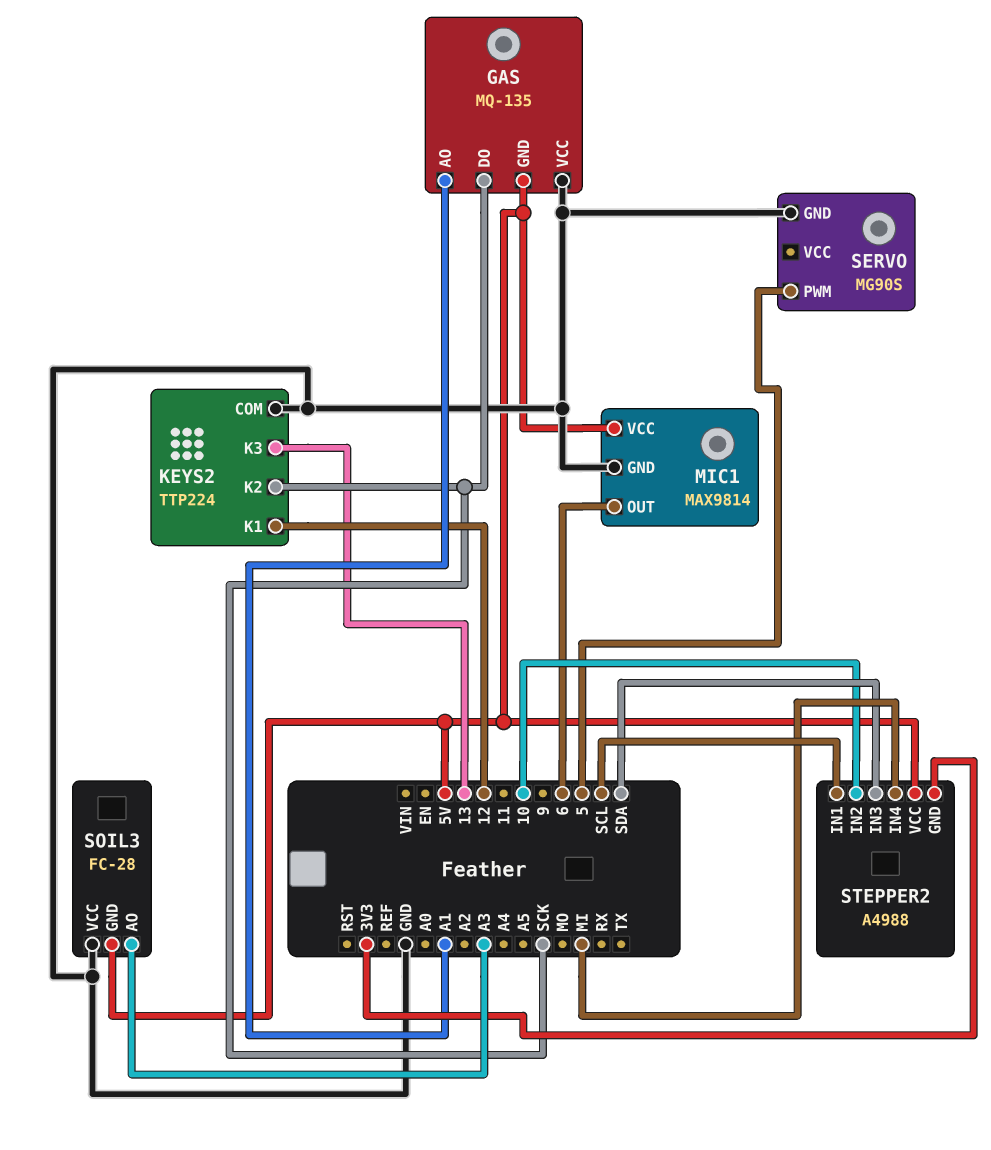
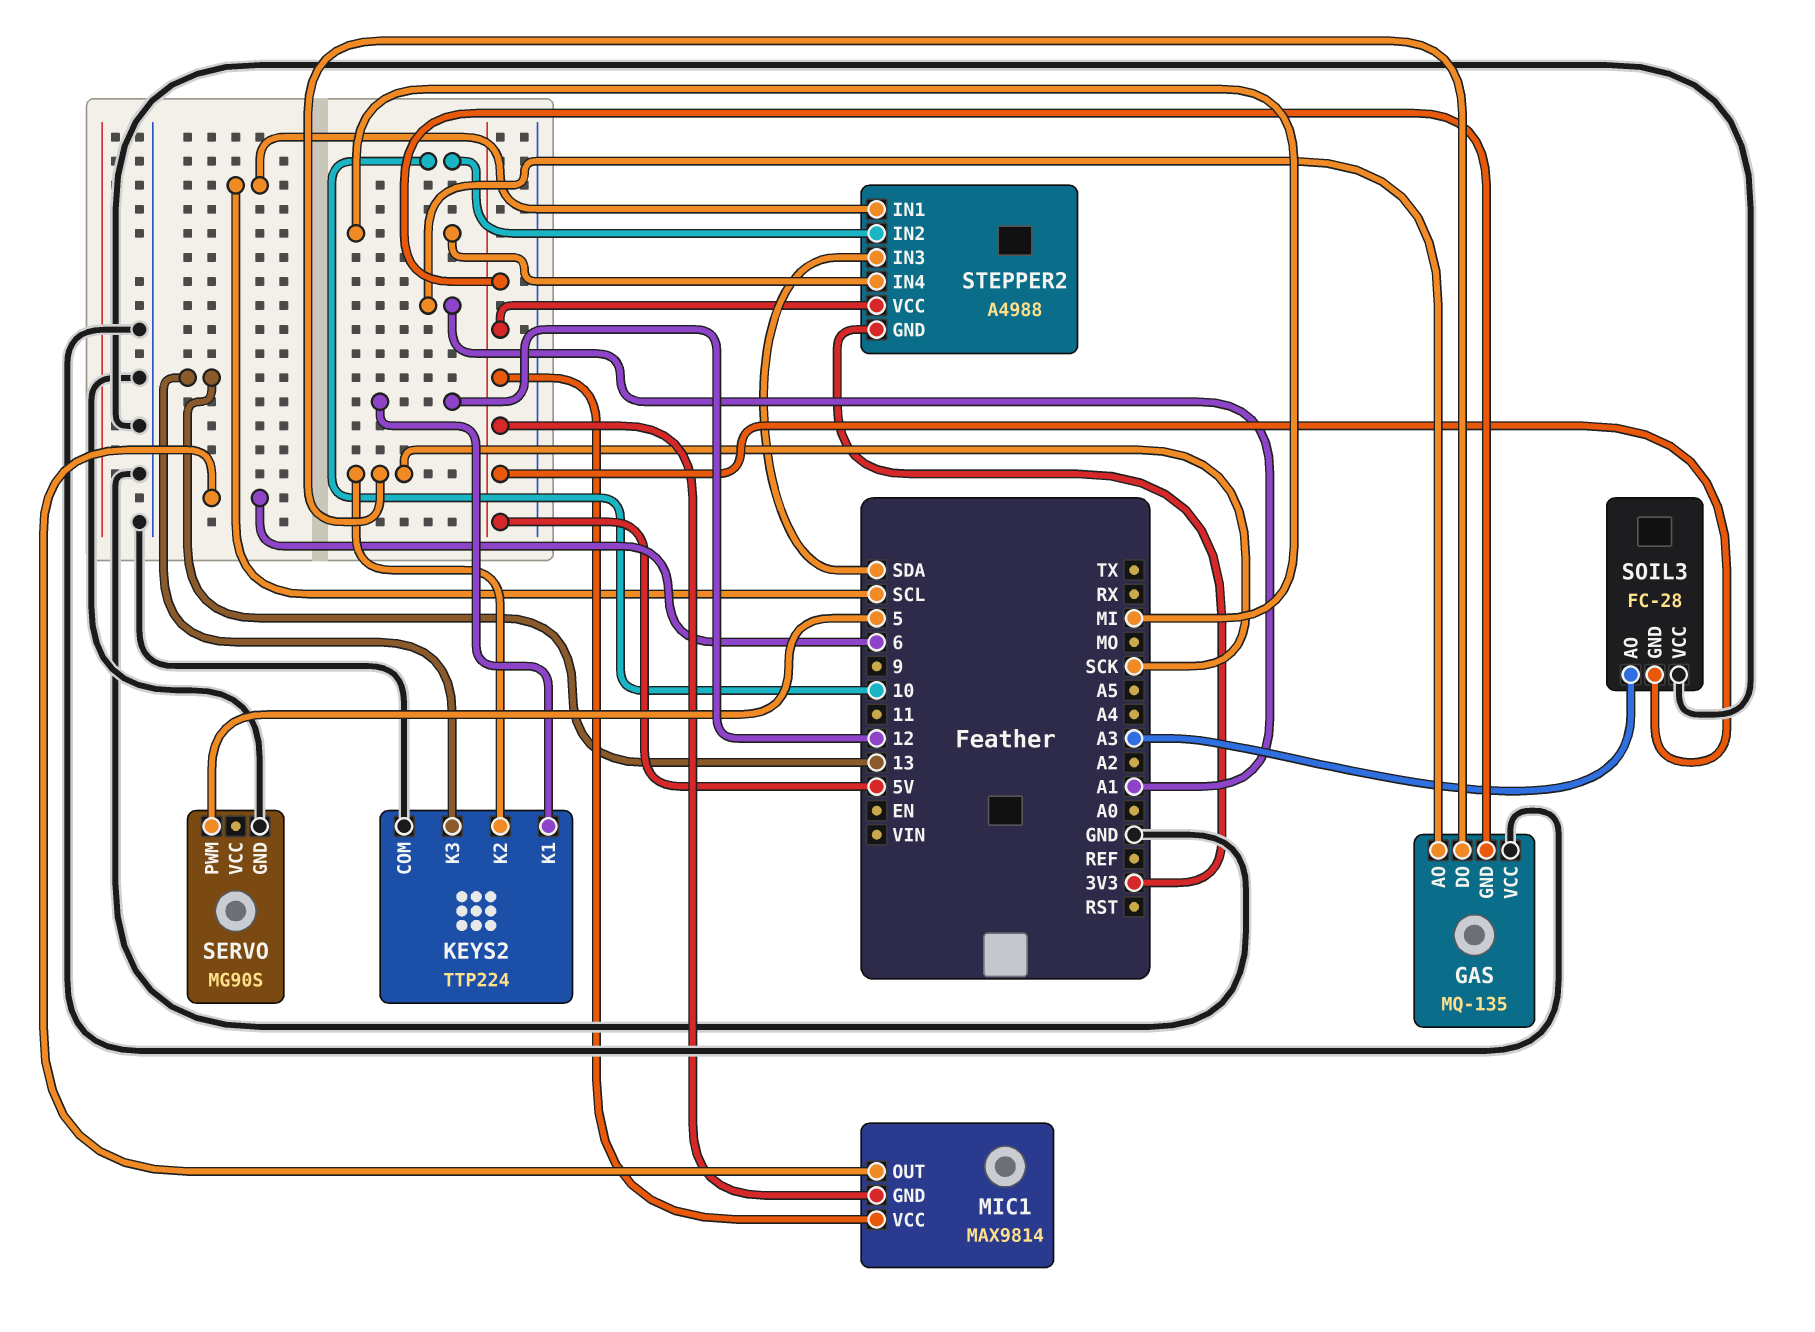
MIC1 pin GND: GND -> 5V

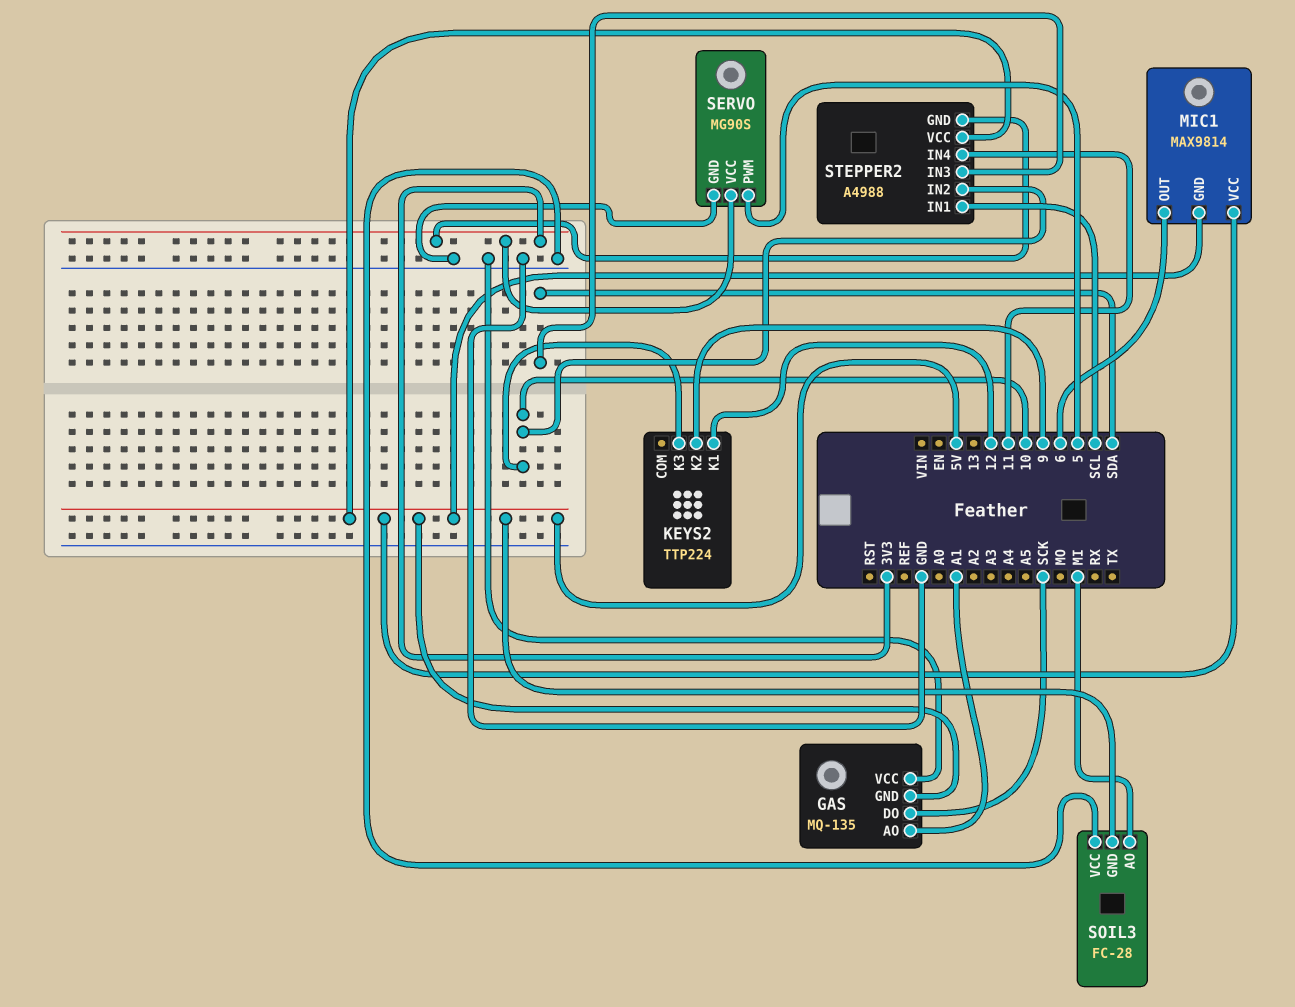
KEYS2 pin COM: GND -> none
KEYS2 pin K2: SCK -> 9
KEYS2 pin K3: 13 -> 10
SERVO pin VCC: none -> 3V3
SOIL3 pin AO: A3 -> MI
STEPPER2 pin IN4: MI -> 11

